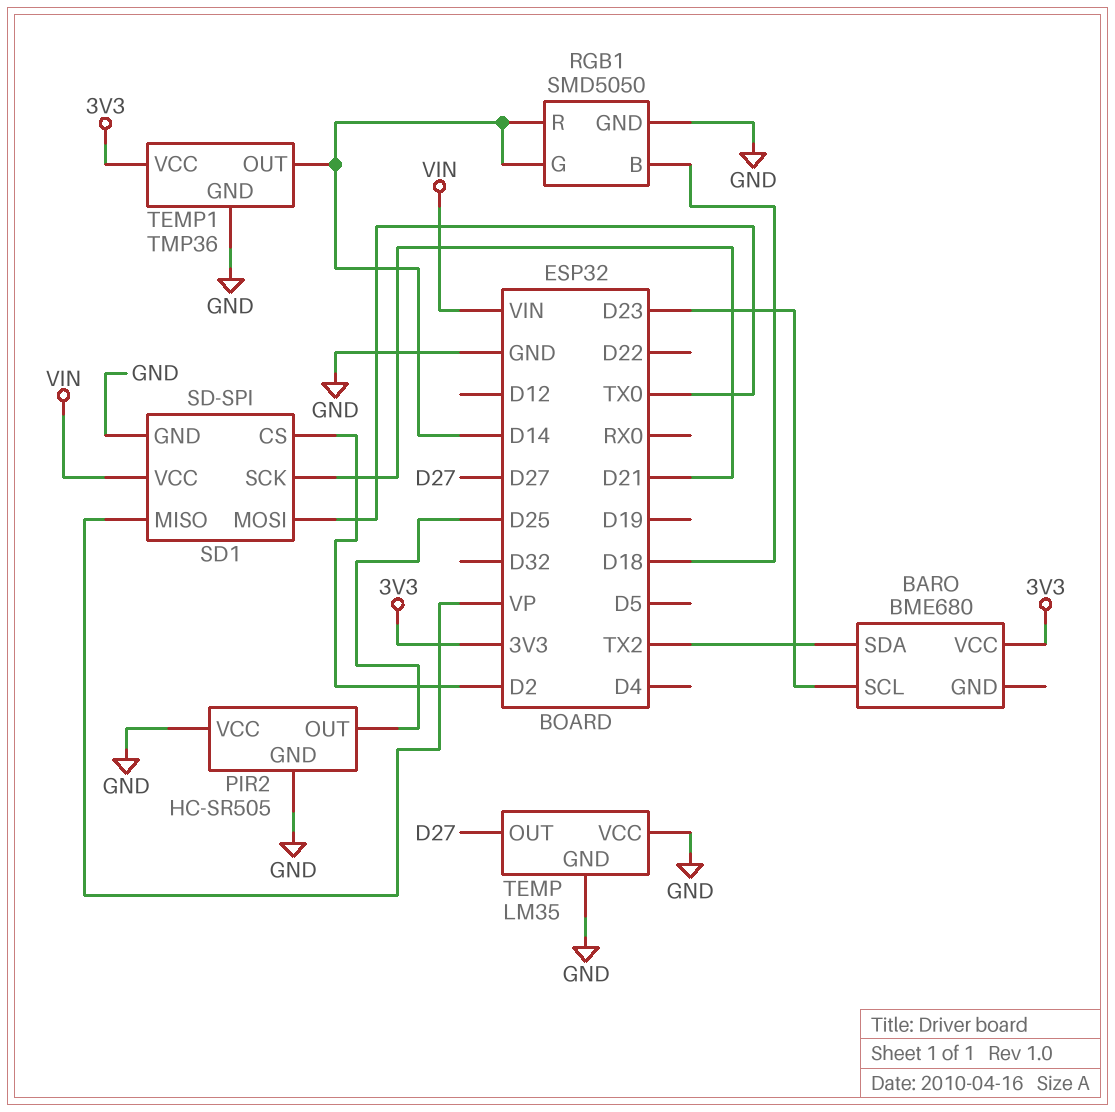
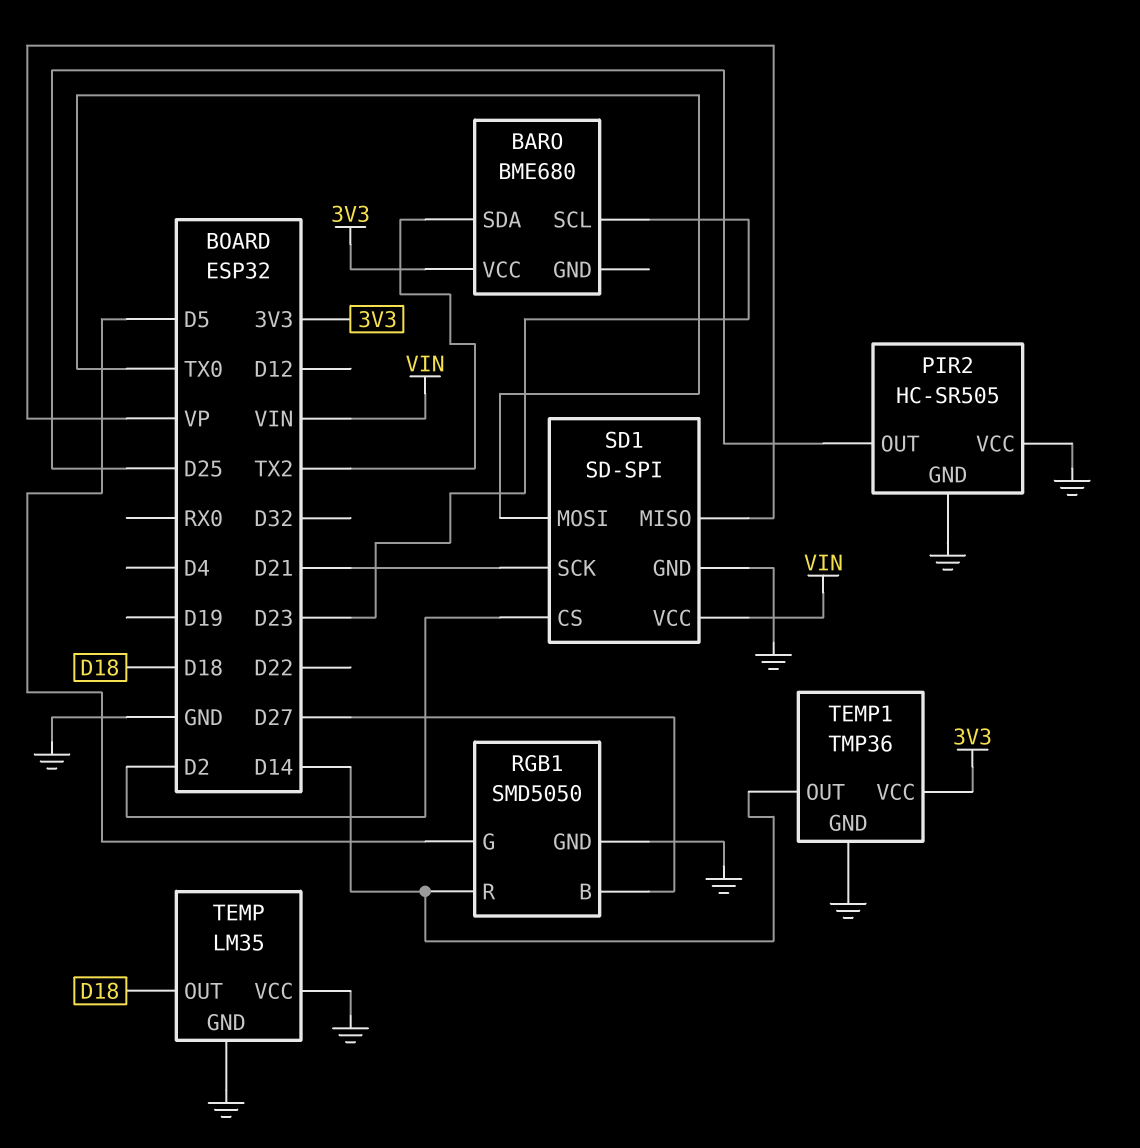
RGB1 pin B: D18 -> D27
RGB1 pin G: D14 -> D5
TEMP pin OUT: D27 -> D18

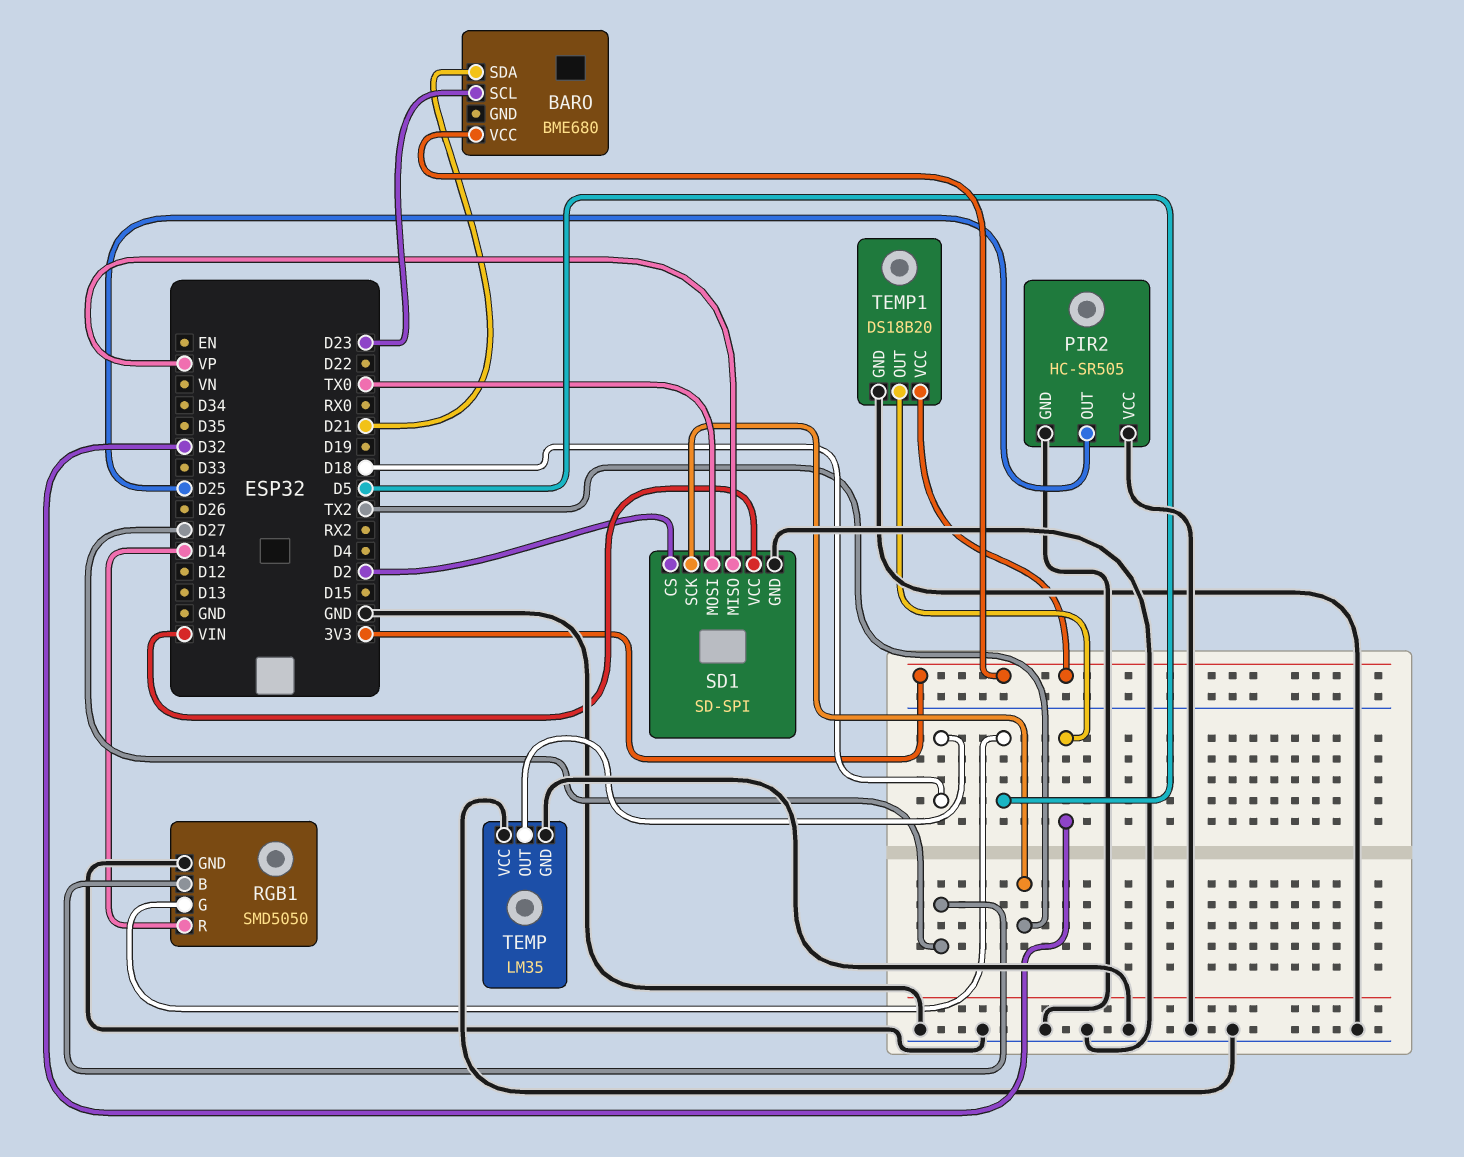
BARO pin SDA: TX2 -> D21
SD1 pin SCK: D21 -> TX2
TEMP1: TMP36 -> DS18B20
TEMP1 pin OUT: D14 -> D32

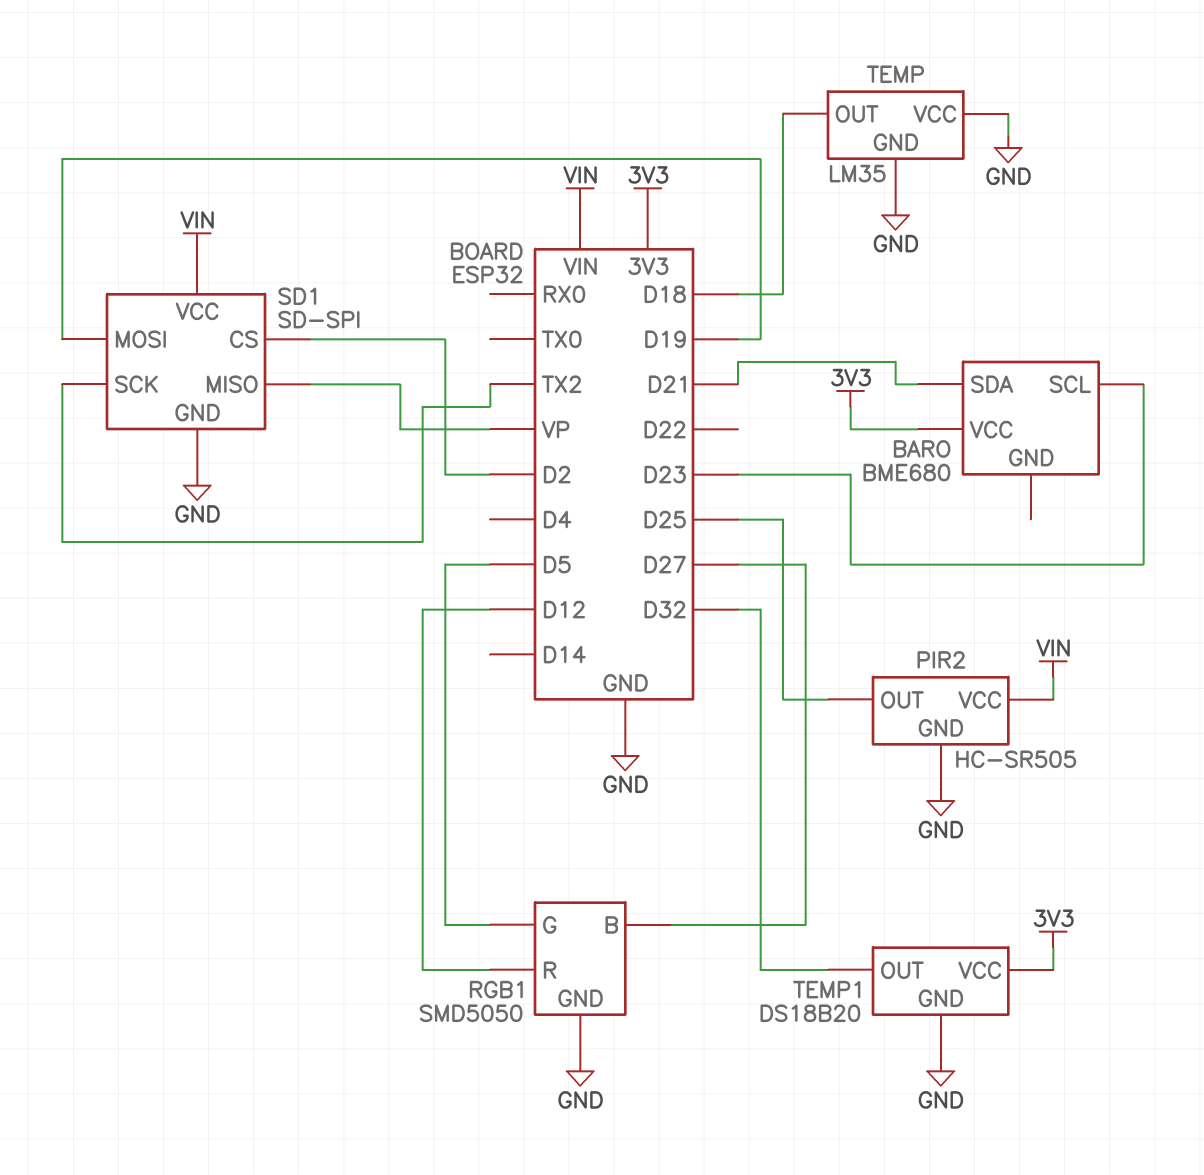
PIR2 pin VCC: GND -> VIN
RGB1 pin R: D14 -> D12
SD1 pin MOSI: TX0 -> D19

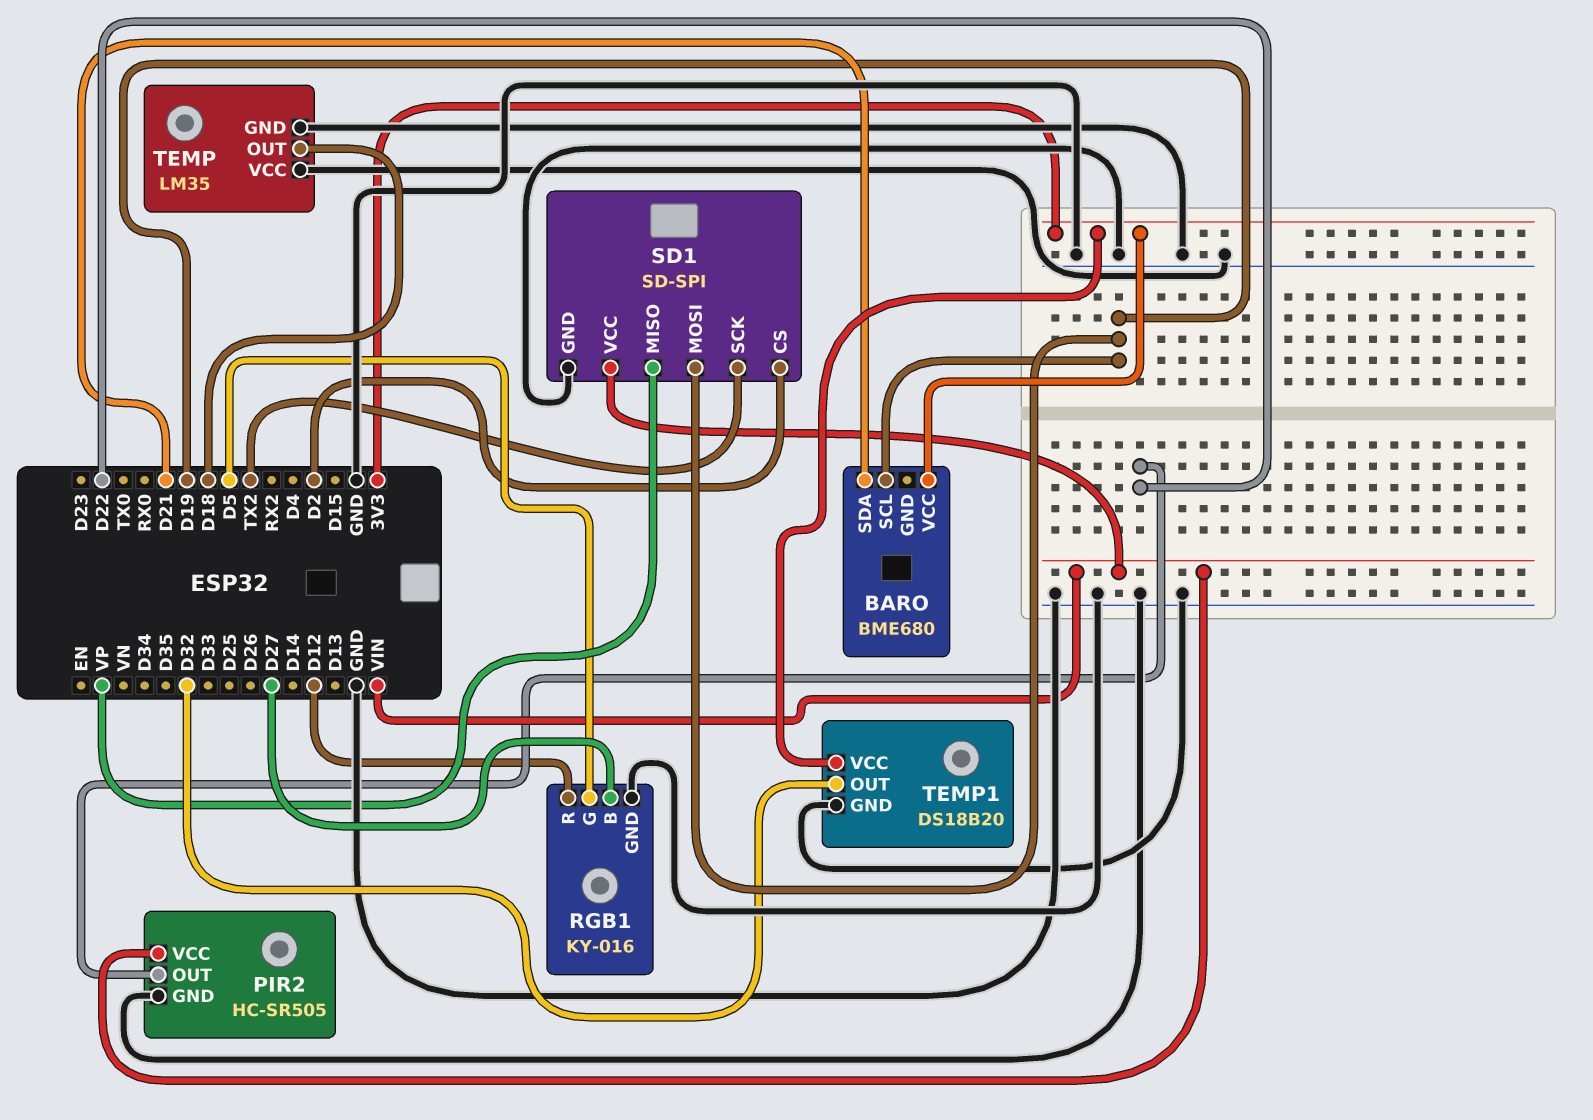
BARO pin SCL: D23 -> D19
PIR2 pin OUT: D25 -> D22
RGB1: SMD5050 -> KY-016

